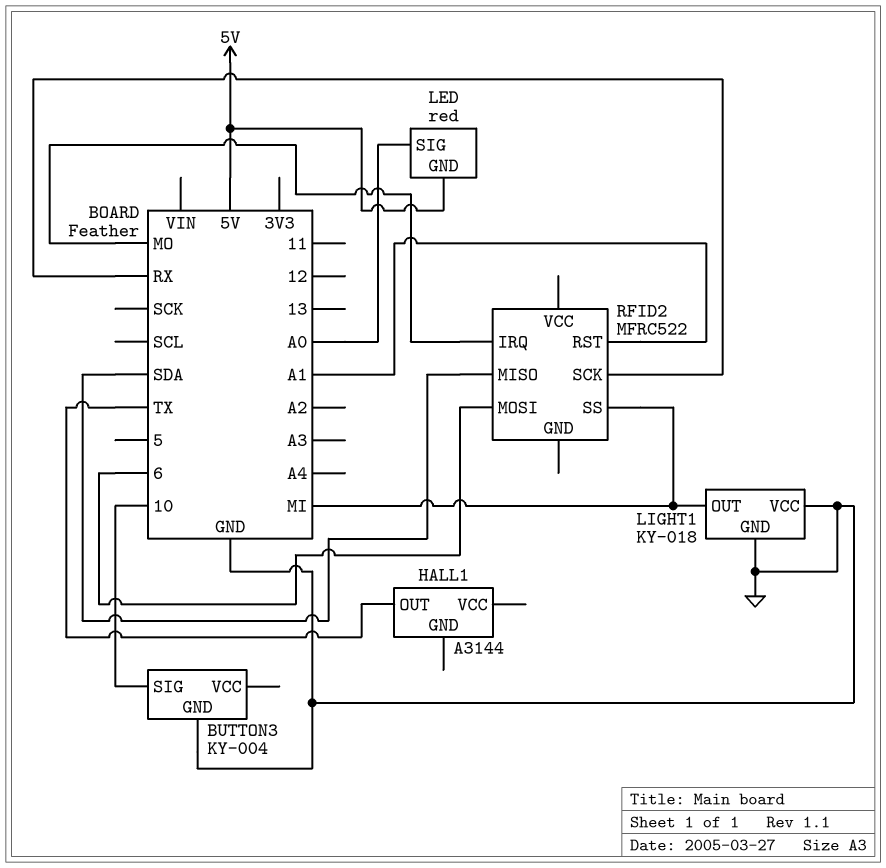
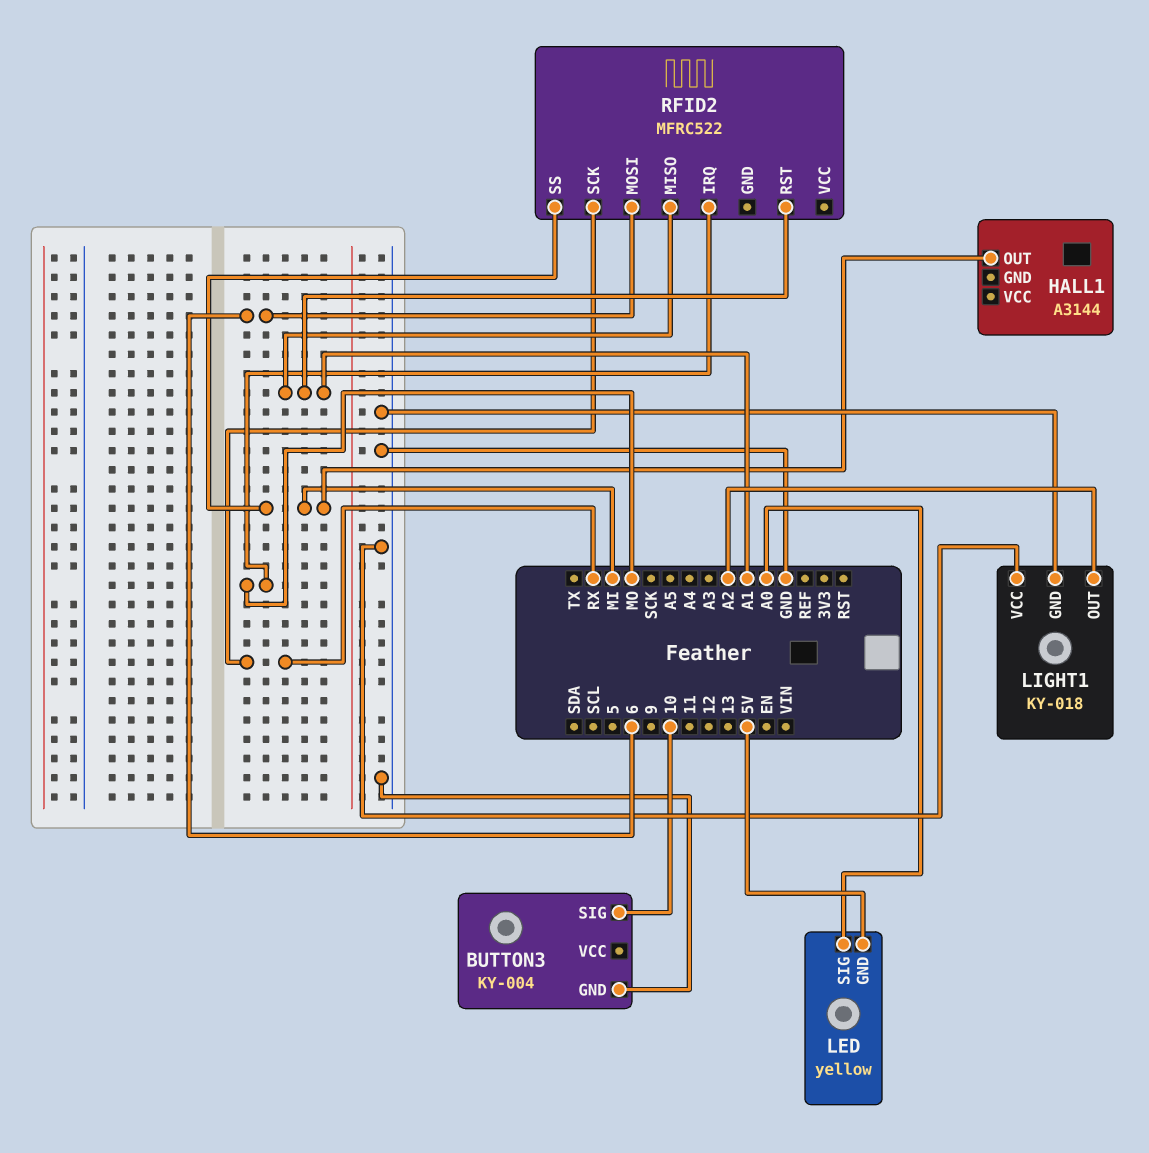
HALL1 pin OUT: TX -> MI
LED: red -> yellow
LIGHT1 pin OUT: MI -> A2
RFID2 pin MISO: SDA -> A1

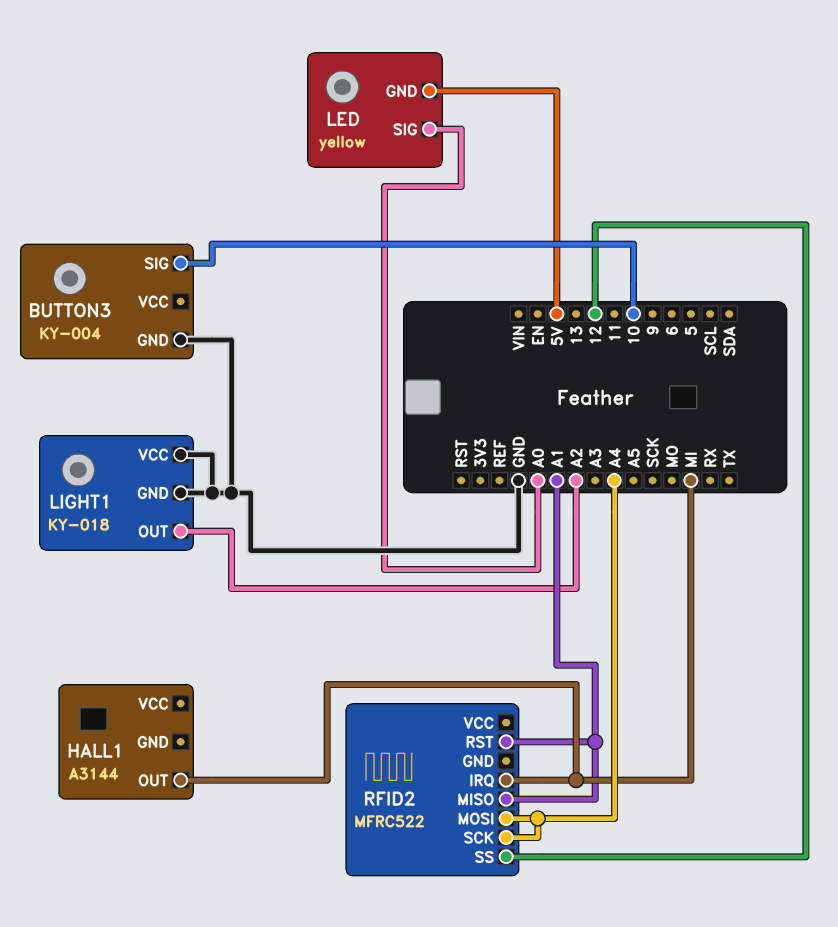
RFID2 pin IRQ: MO -> MI
RFID2 pin MOSI: 6 -> A4
RFID2 pin SCK: RX -> A4
RFID2 pin SS: MI -> 12

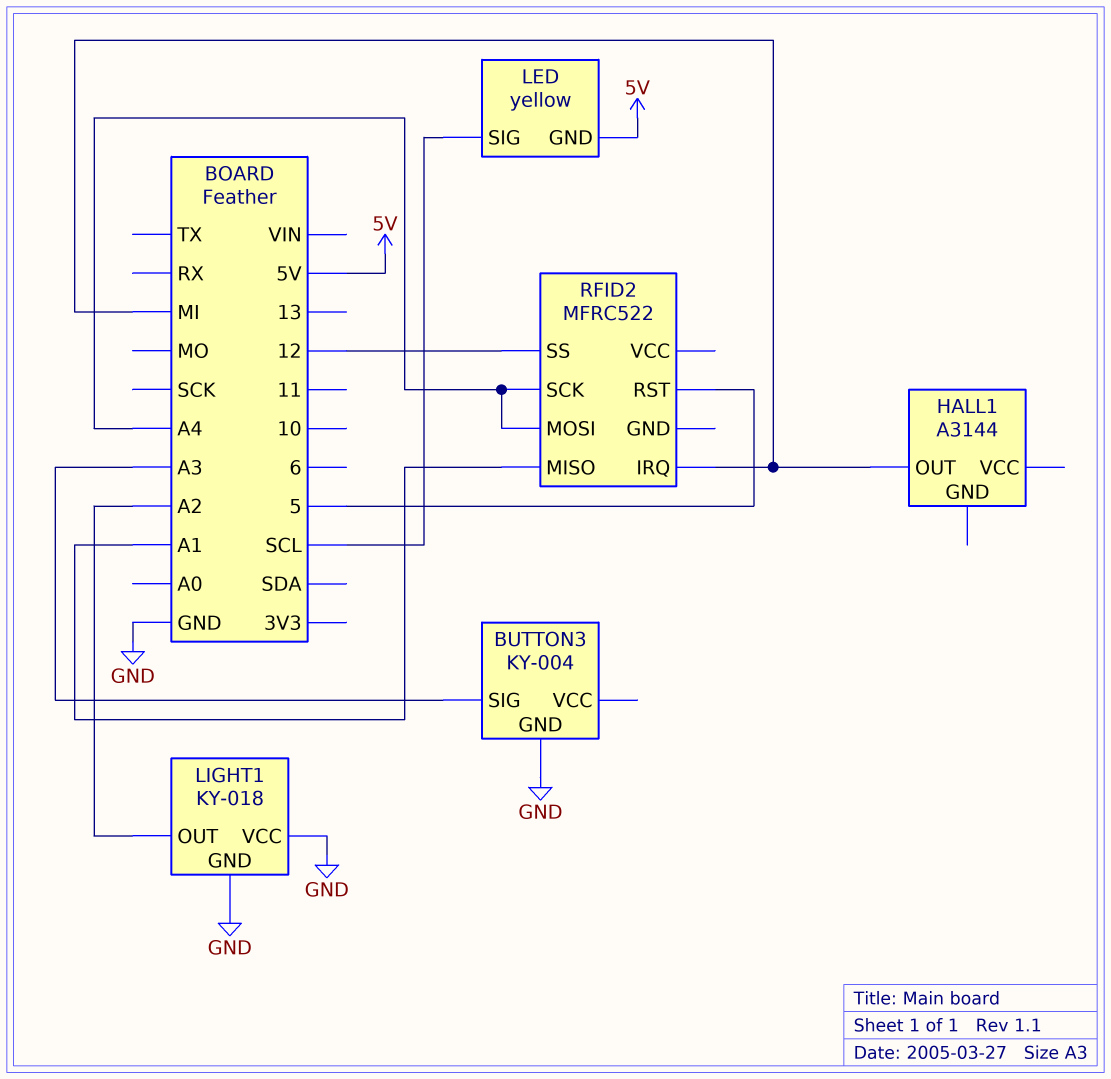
BUTTON3 pin SIG: 10 -> A3
LED pin SIG: A0 -> SCL
RFID2 pin RST: A1 -> 5

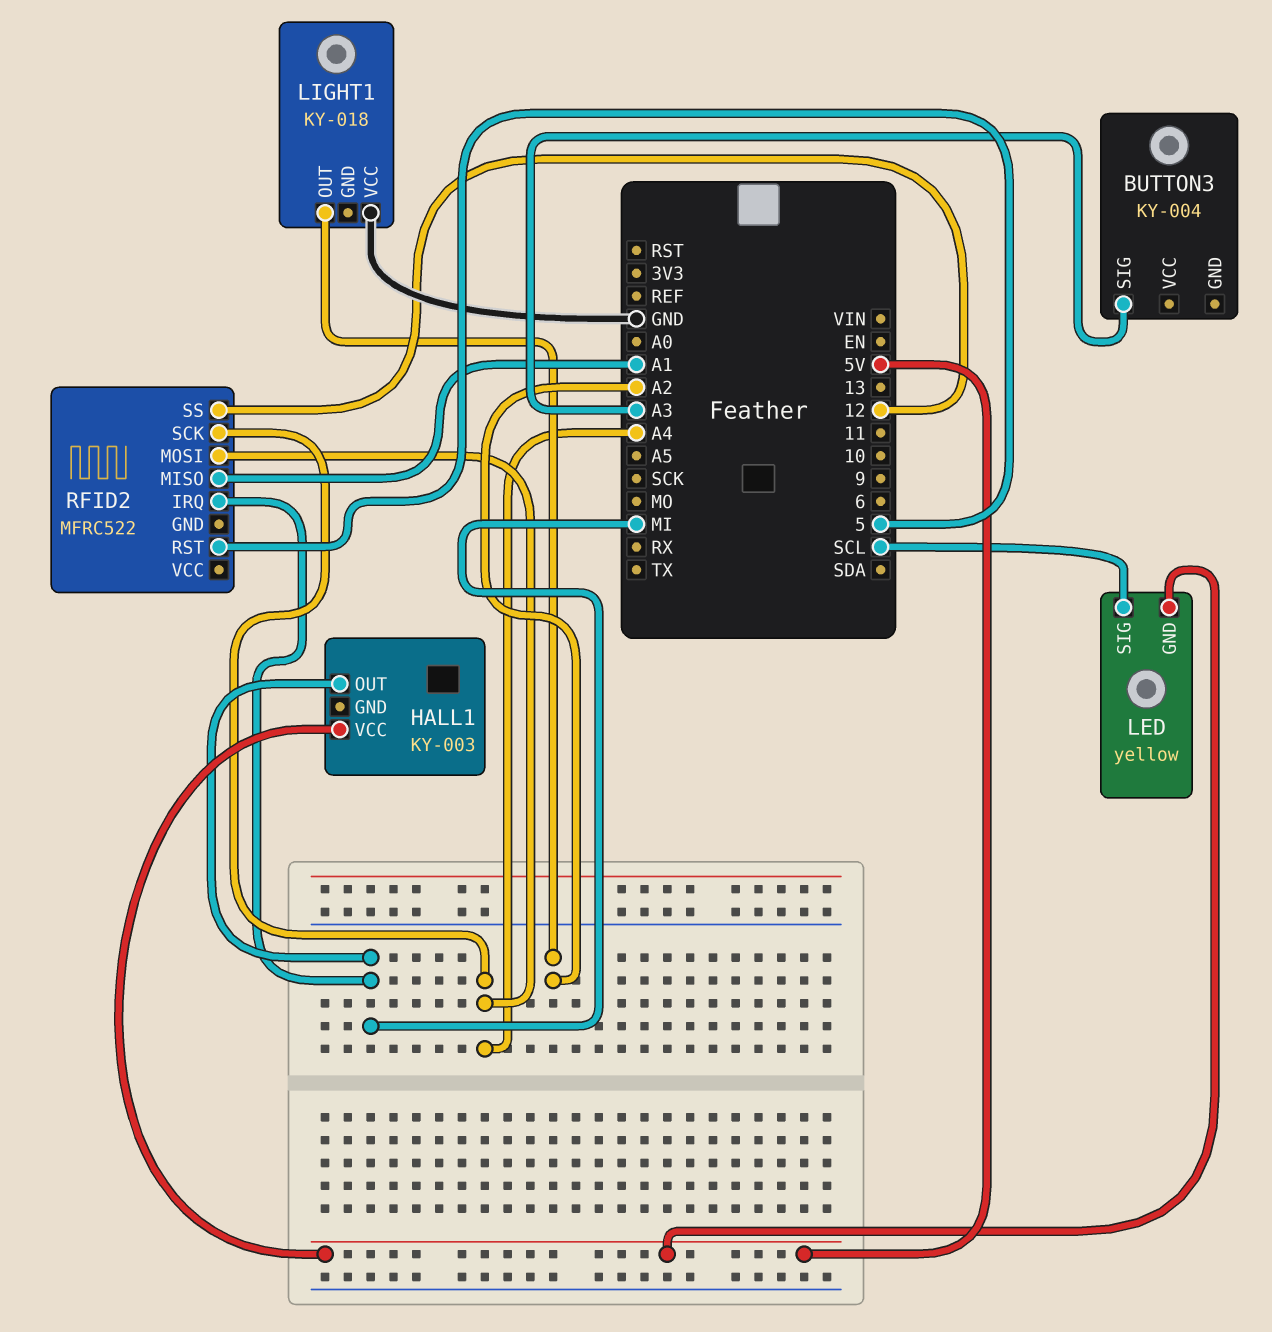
BUTTON3 pin GND: GND -> none
HALL1: A3144 -> KY-003
HALL1 pin VCC: none -> 5V
LIGHT1 pin GND: GND -> none

